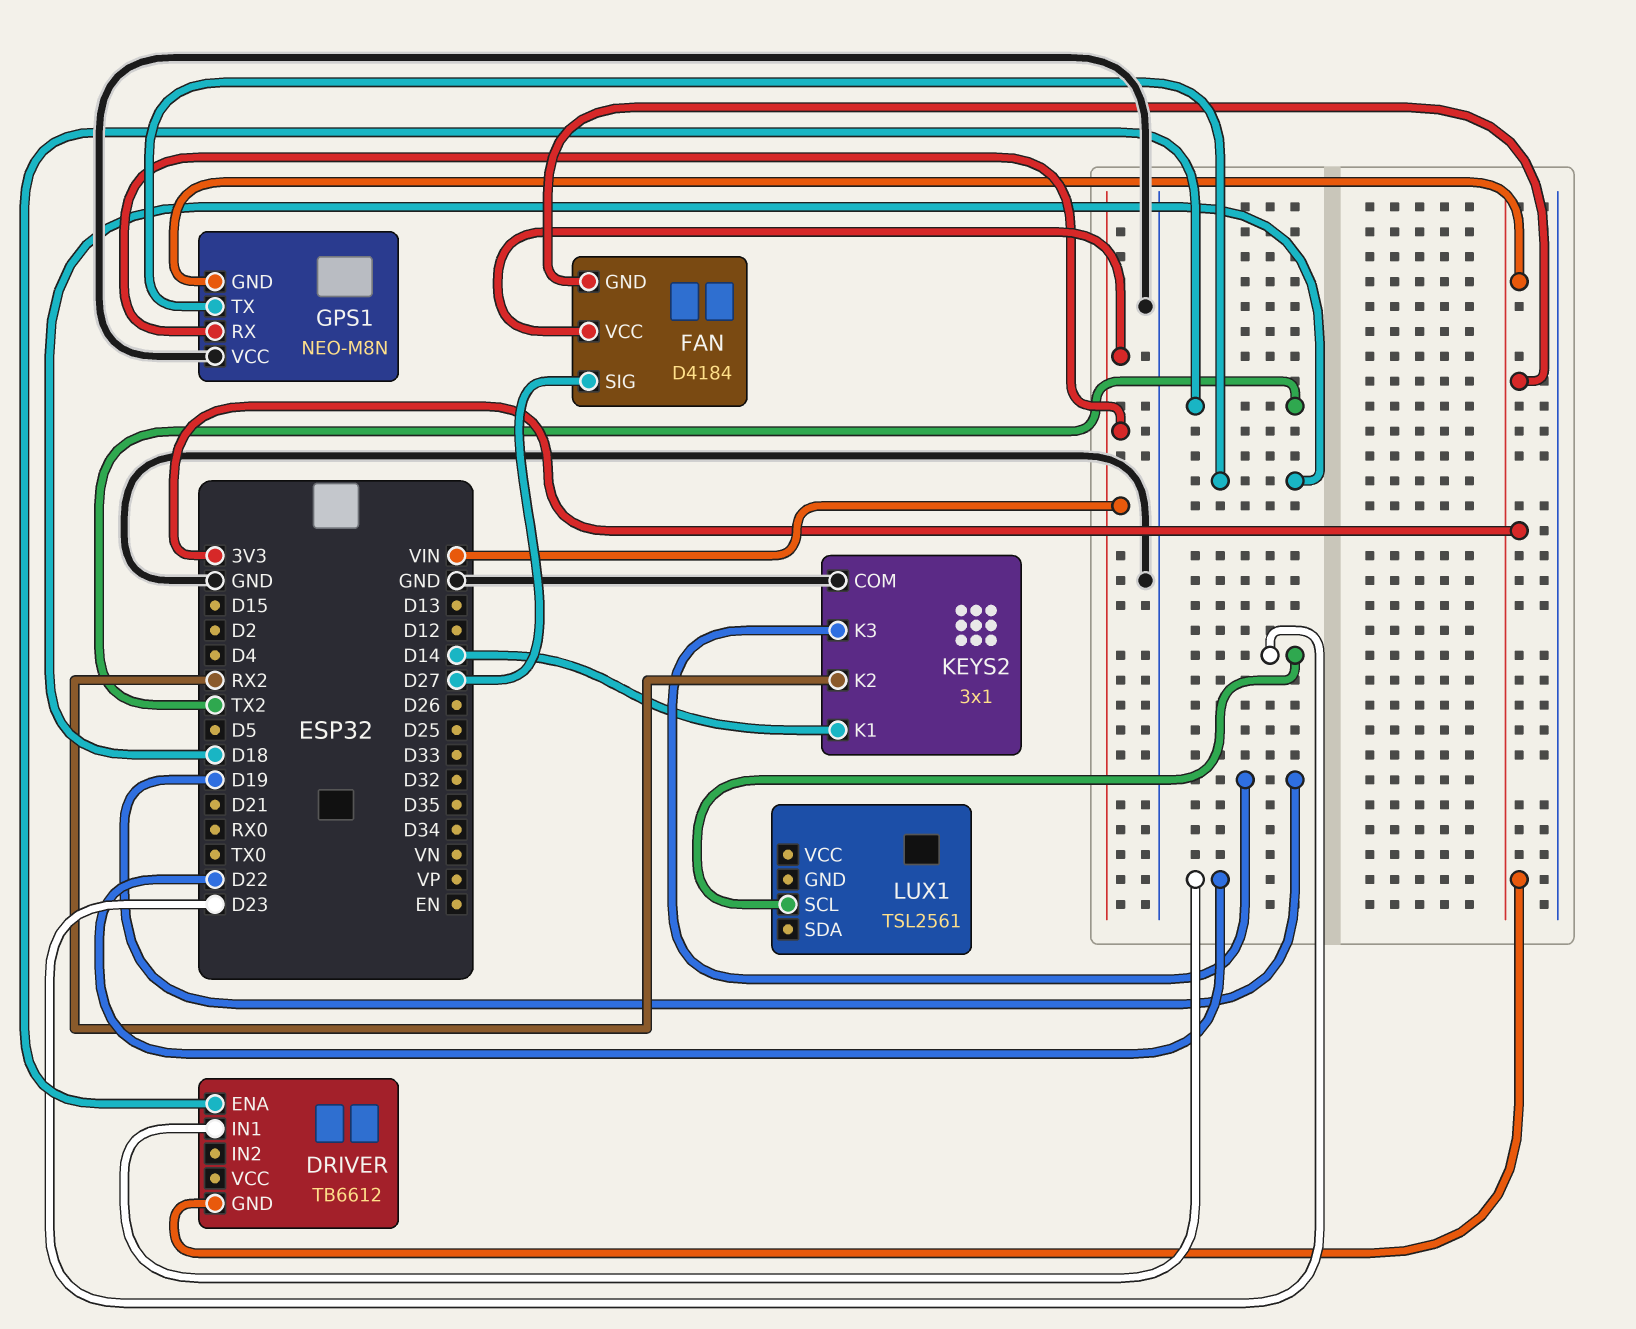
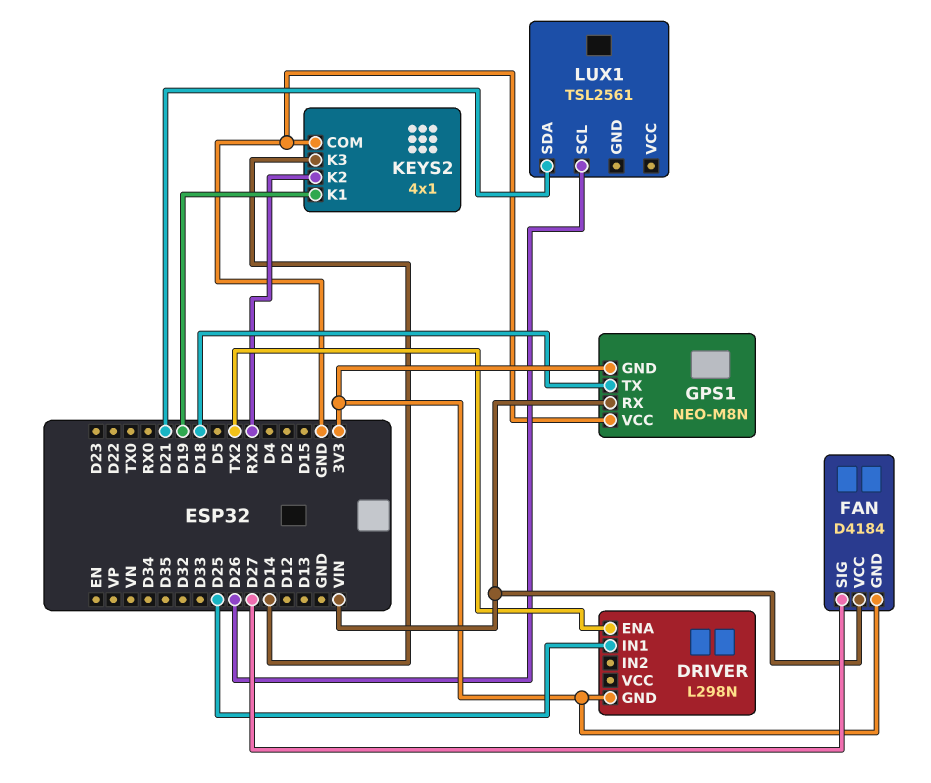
DRIVER: TB6612 -> L298N
DRIVER pin IN1: D22 -> D25
KEYS2: 3x1 -> 4x1
KEYS2 pin K1: D14 -> D19
KEYS2 pin K3: D19 -> D14
LUX1 pin SCL: D23 -> D26
LUX1 pin SDA: none -> D21

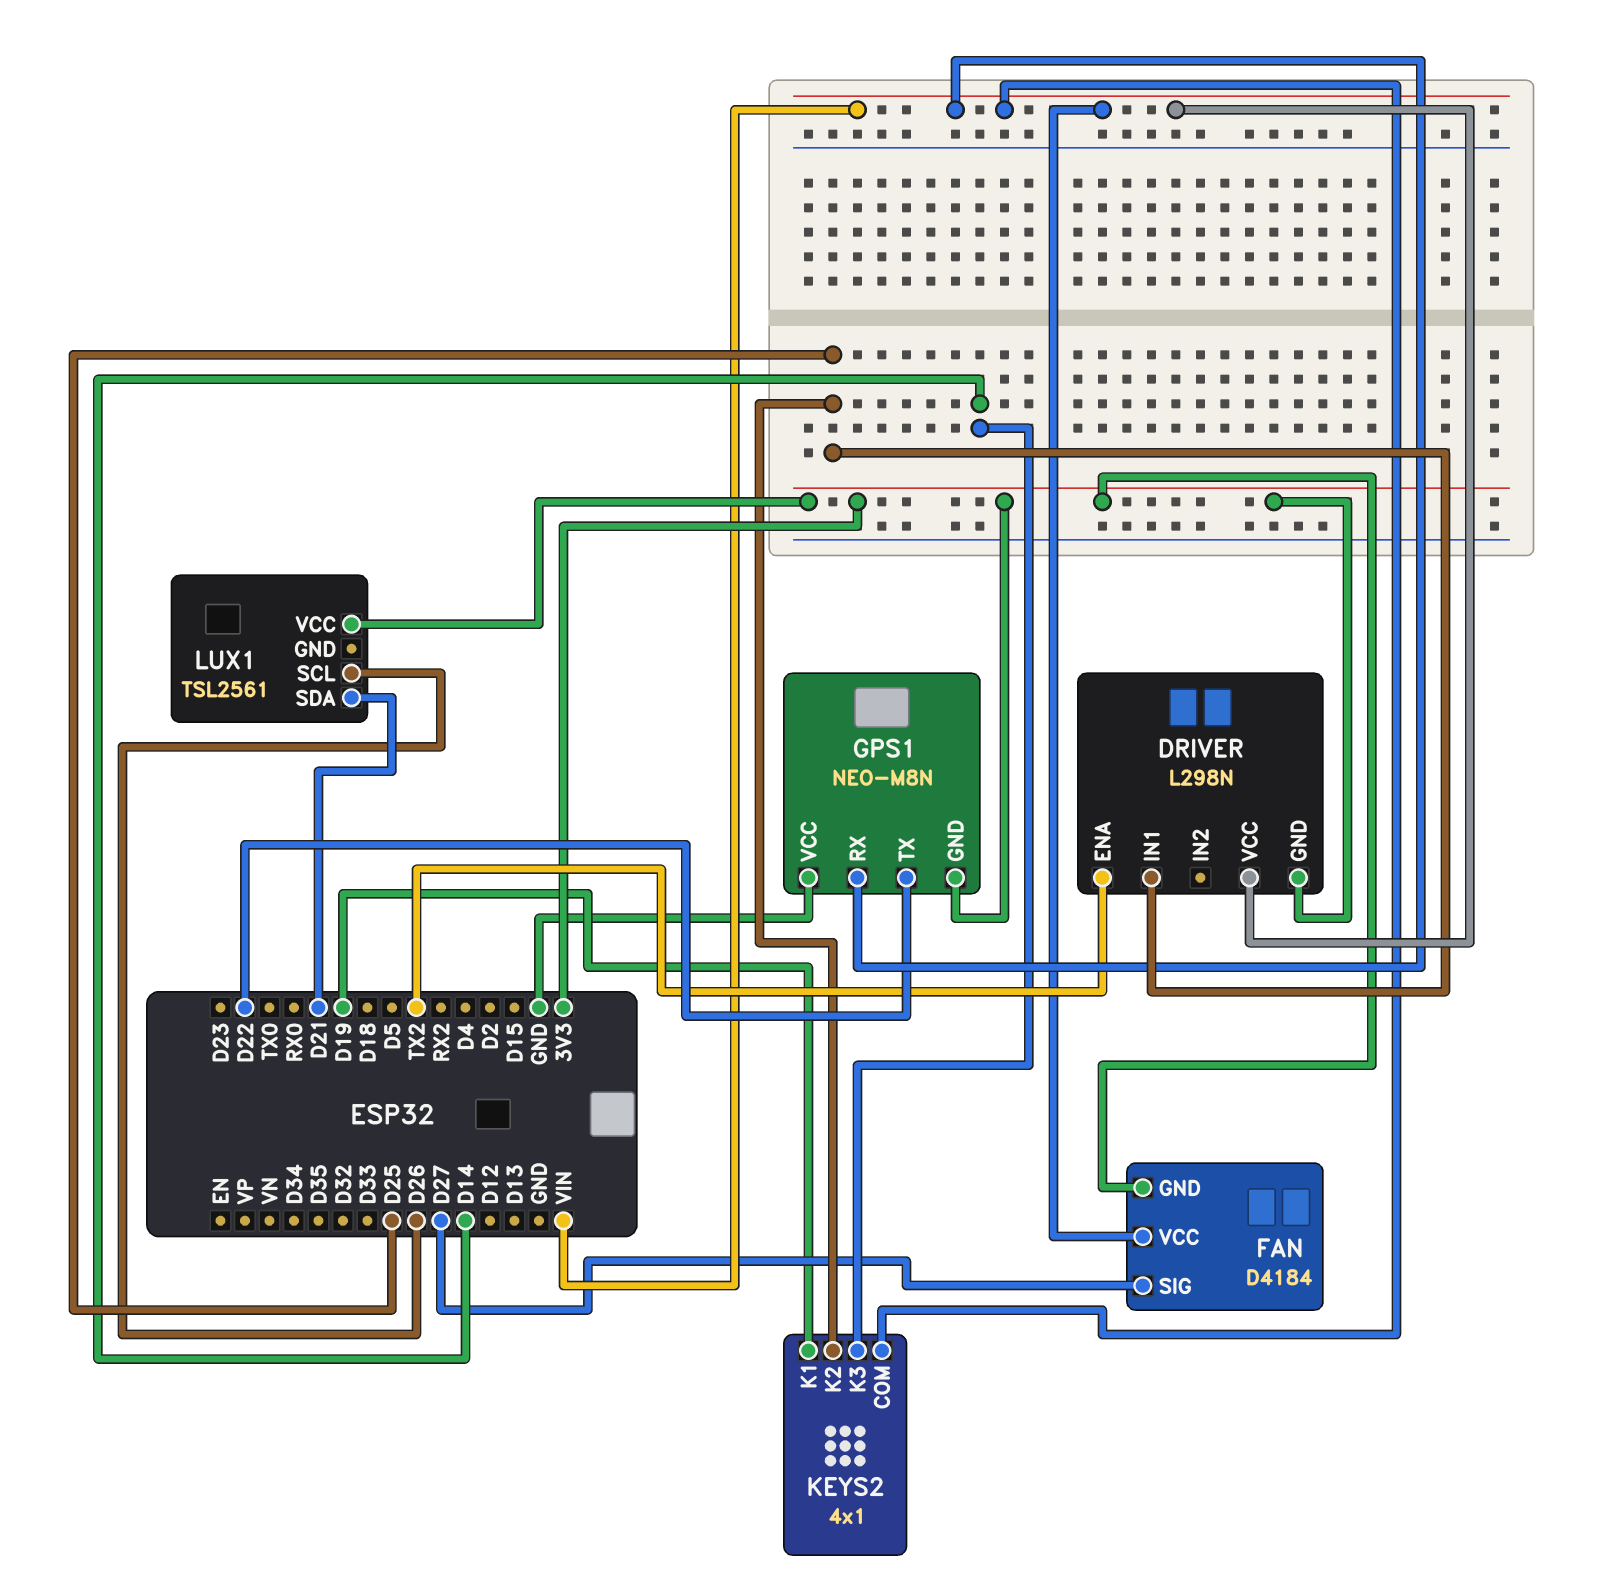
DRIVER pin VCC: none -> VIN
GPS1 pin TX: D18 -> D22
KEYS2 pin COM: GND -> VIN
KEYS2 pin K2: RX2 -> D25
LUX1 pin VCC: none -> 3V3

